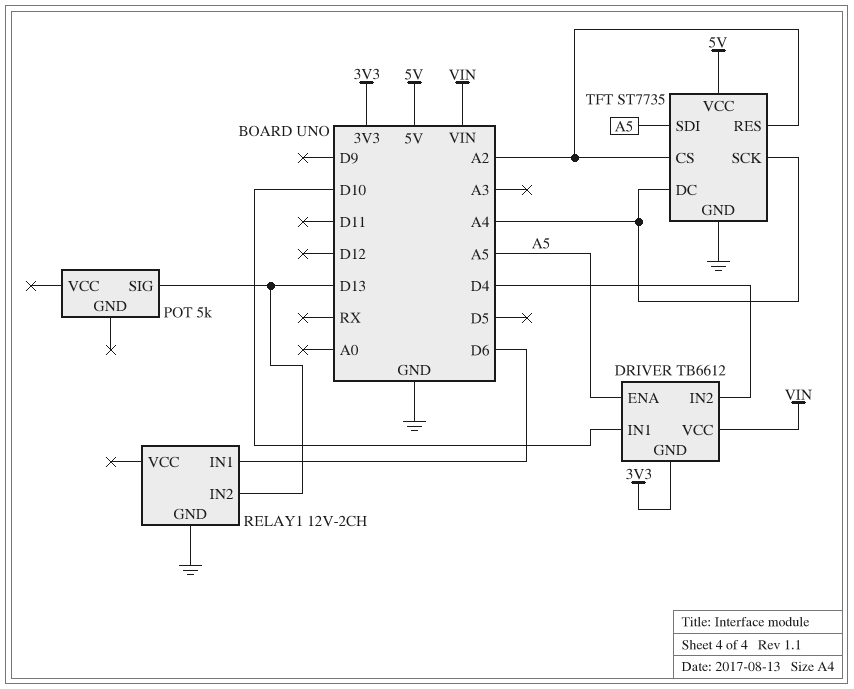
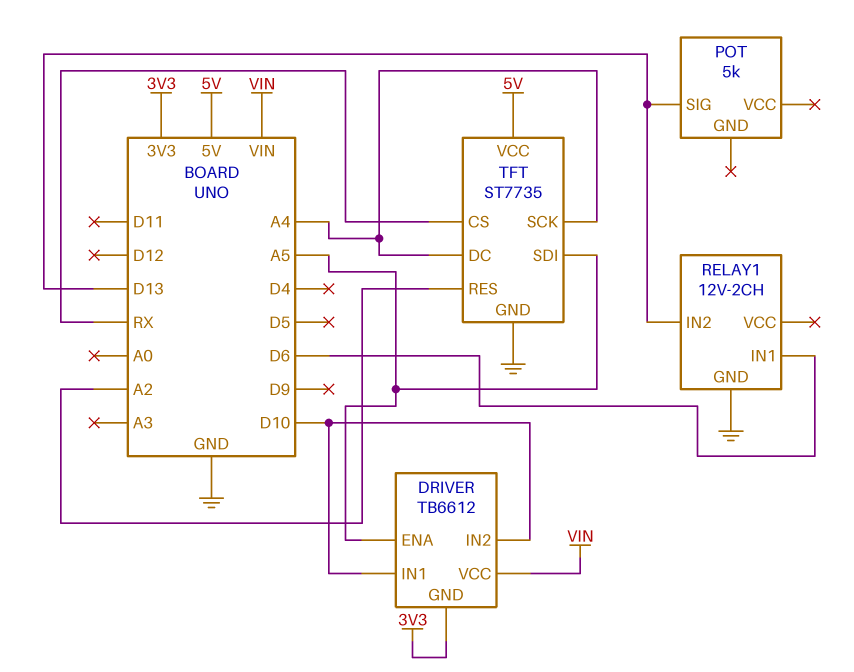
DRIVER pin IN2: D4 -> D10
TFT pin CS: A2 -> RX

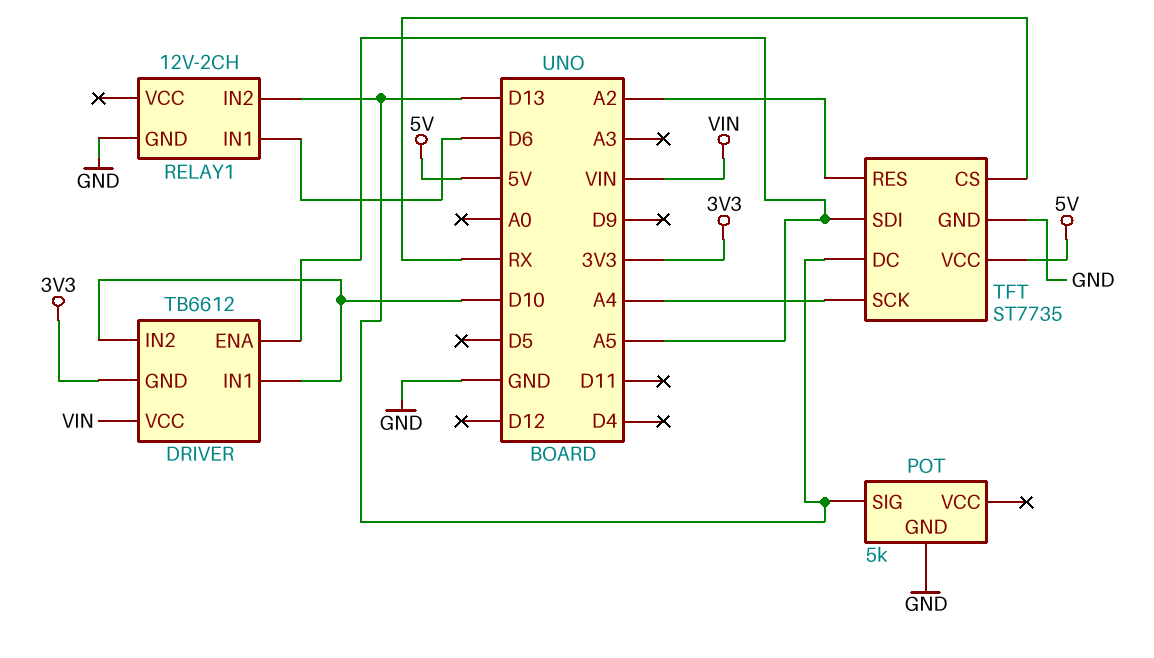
POT pin GND: none -> GND
TFT pin DC: A4 -> D13

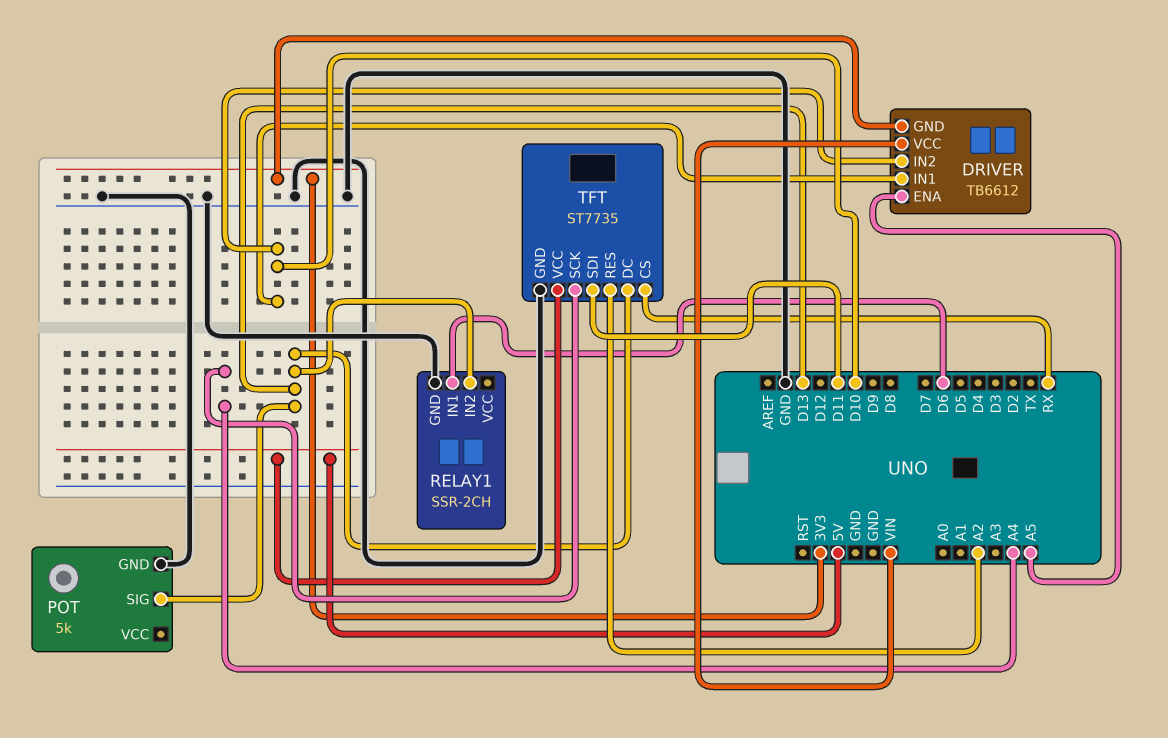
RELAY1: 12V-2CH -> SSR-2CH
TFT pin SDI: A5 -> D11

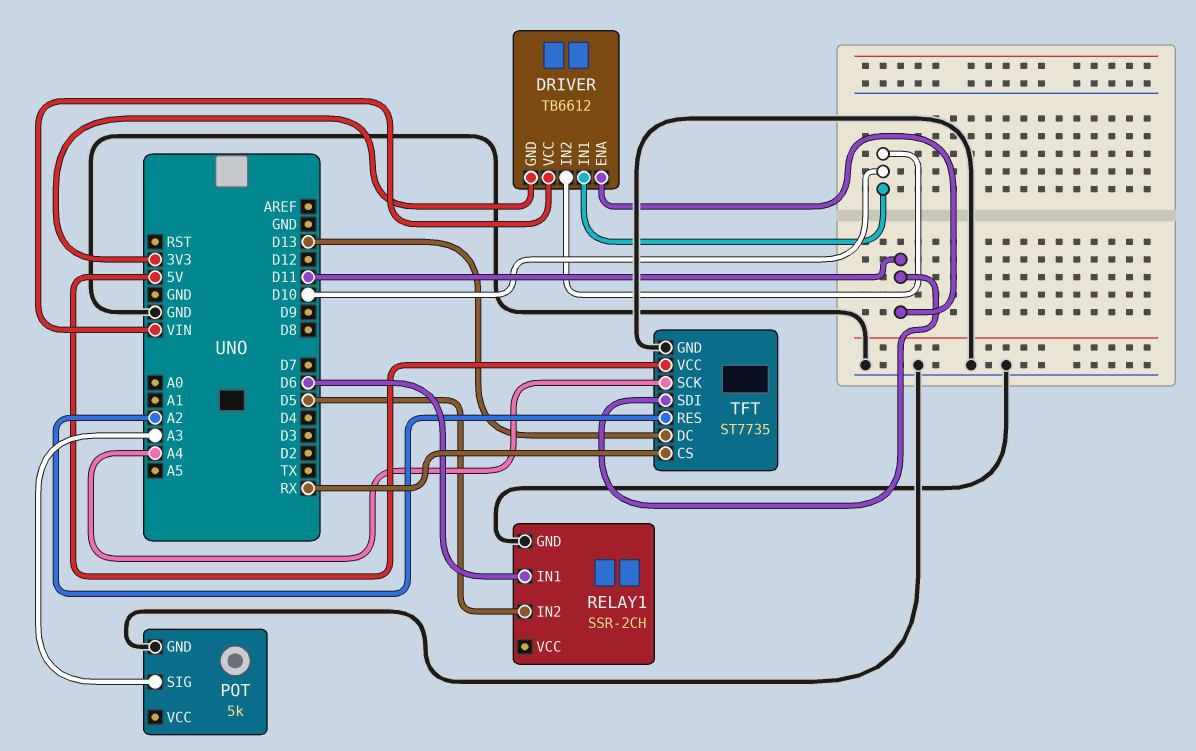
DRIVER pin ENA: A5 -> D11
POT pin SIG: D13 -> A3
RELAY1 pin IN2: D13 -> D5

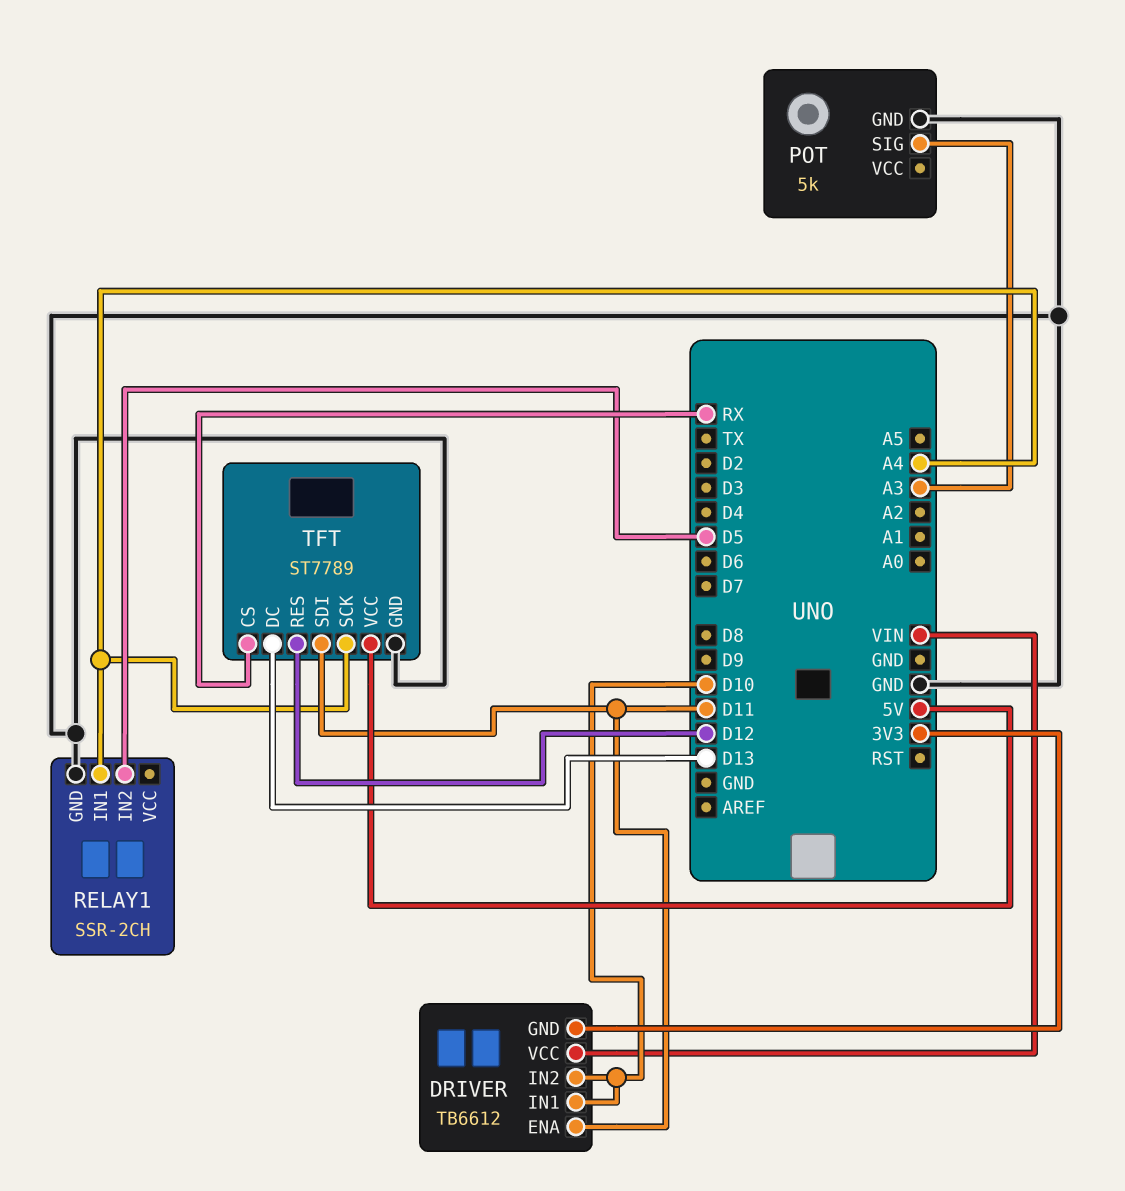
RELAY1 pin IN1: D6 -> A4
TFT: ST7735 -> ST7789
TFT pin RES: A2 -> D12

